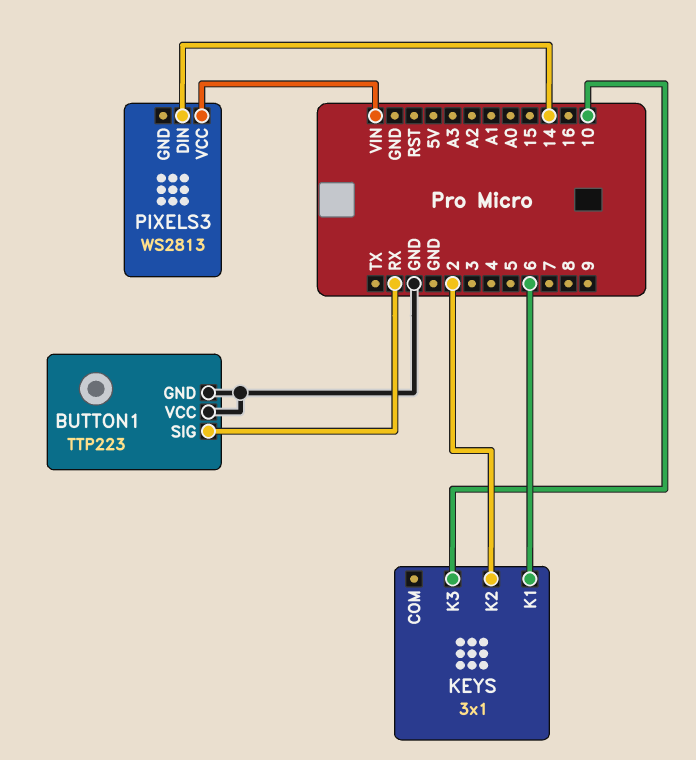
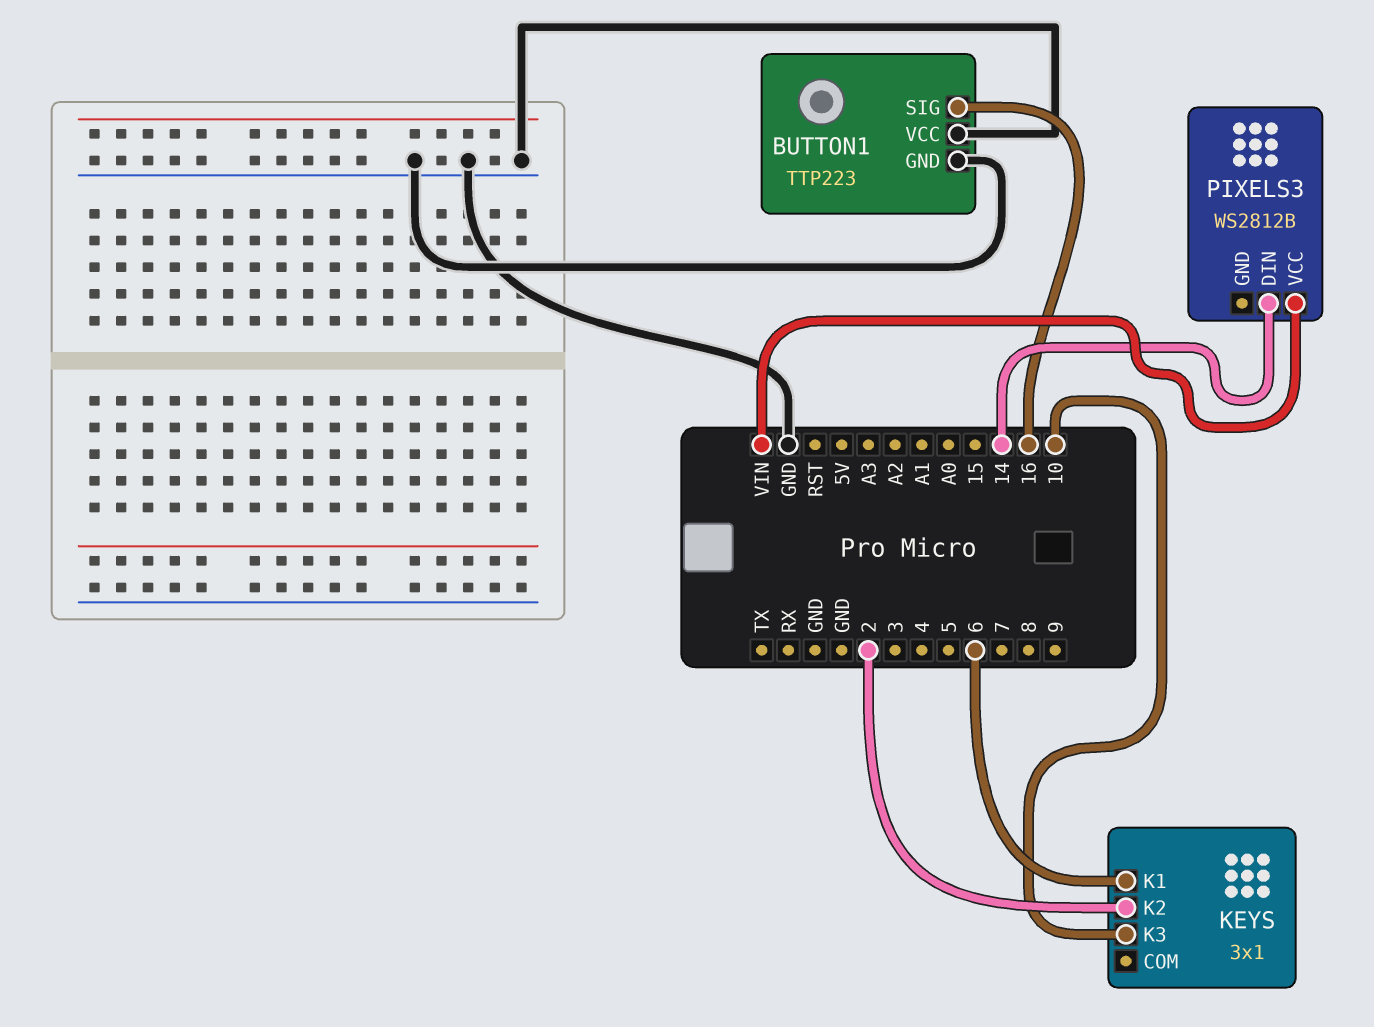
BUTTON1 pin SIG: RX -> 16
PIXELS3: WS2813 -> WS2812B

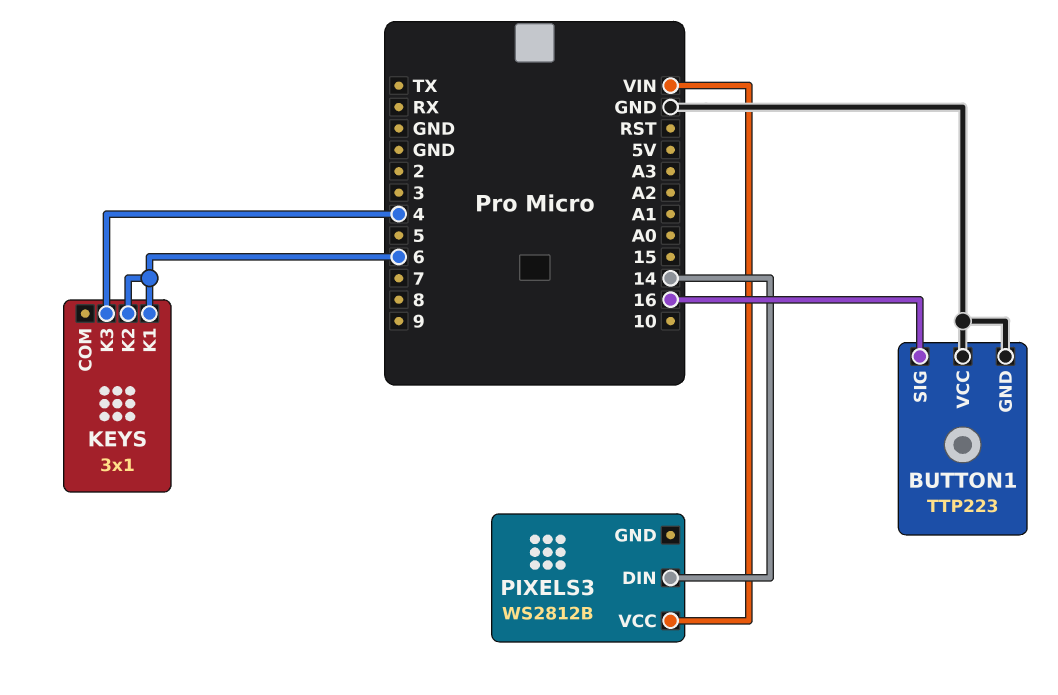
KEYS pin K2: 2 -> 6
KEYS pin K3: 10 -> 4

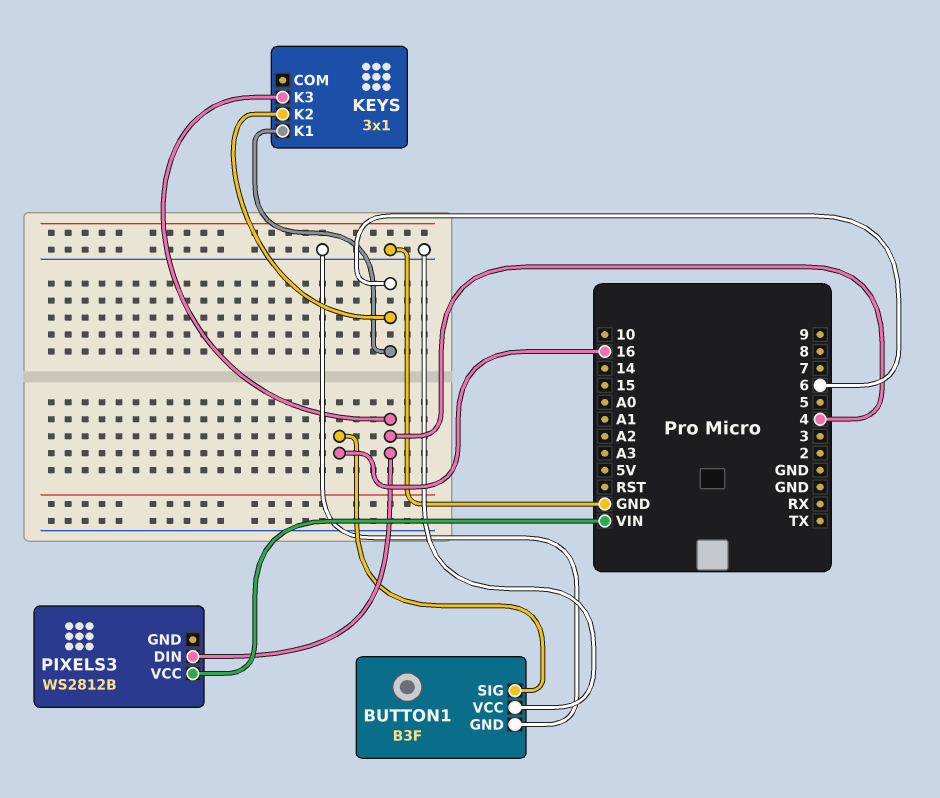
BUTTON1: TTP223 -> B3F
PIXELS3 pin DIN: 14 -> 4

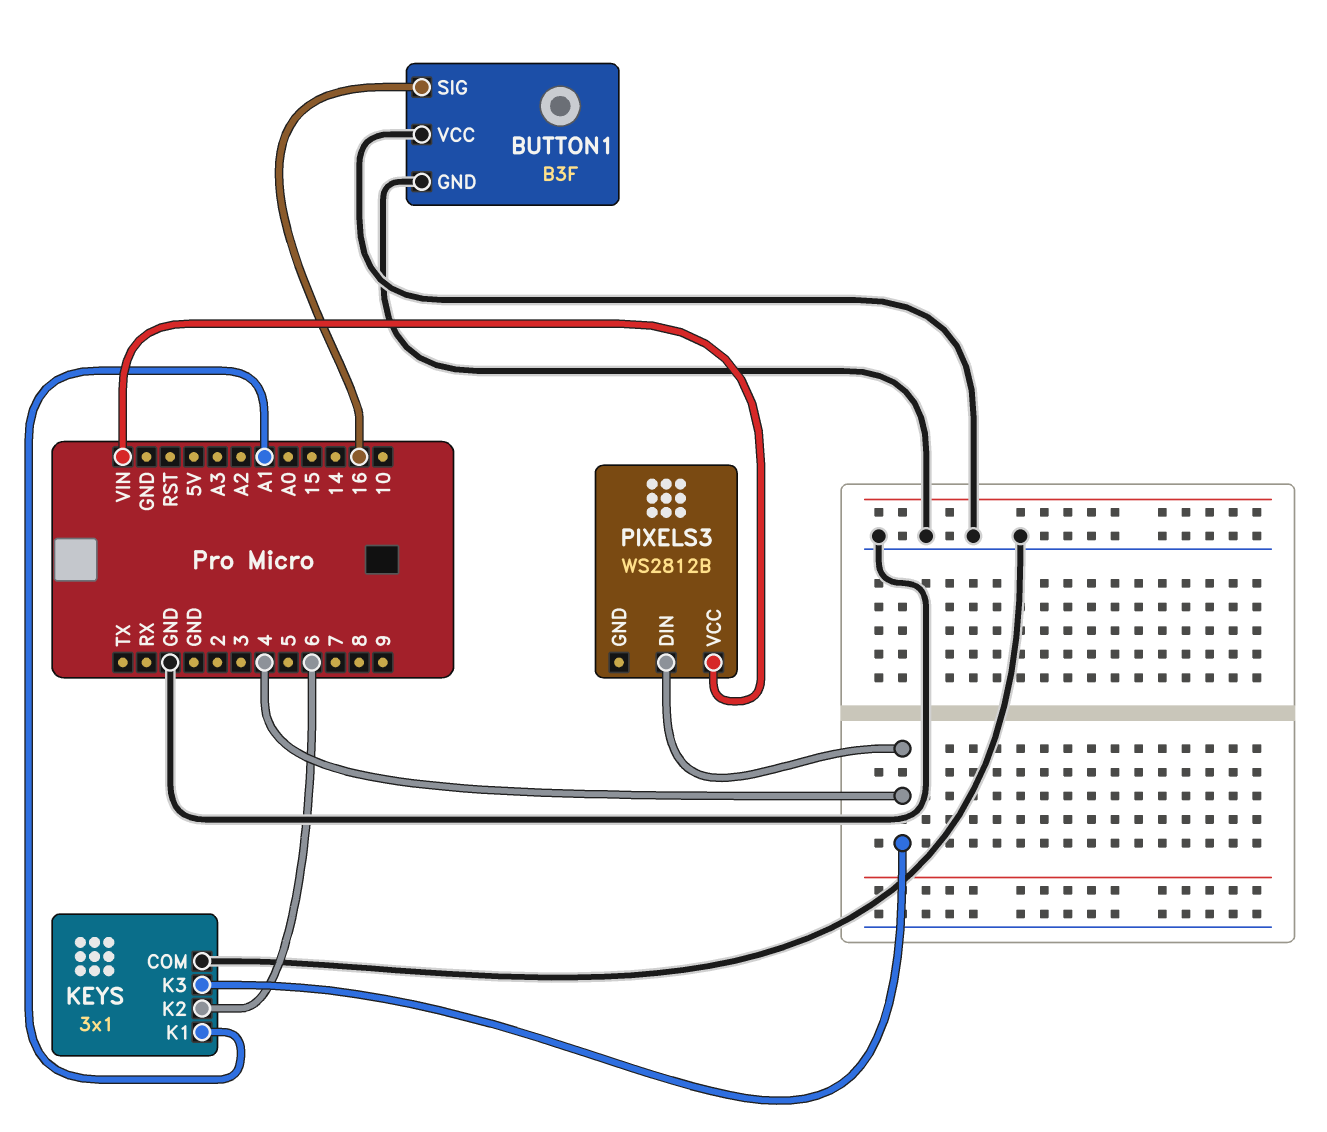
KEYS pin COM: none -> GND
KEYS pin K1: 6 -> A1

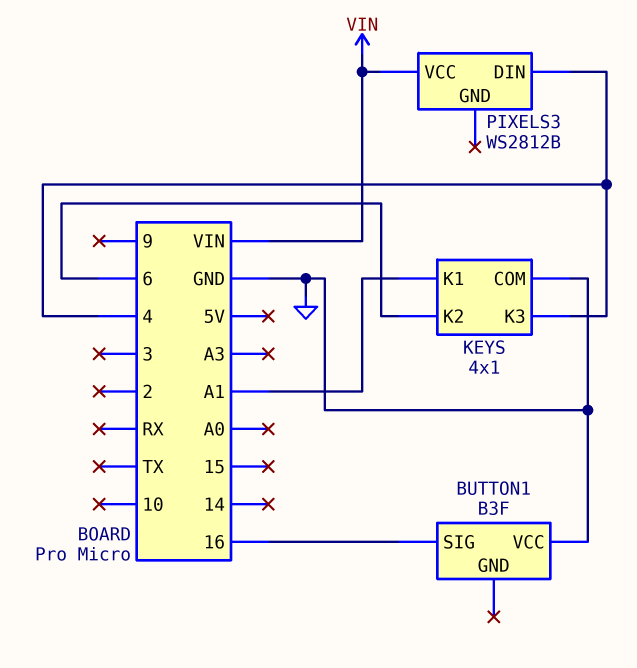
BUTTON1 pin GND: GND -> none
KEYS: 3x1 -> 4x1

